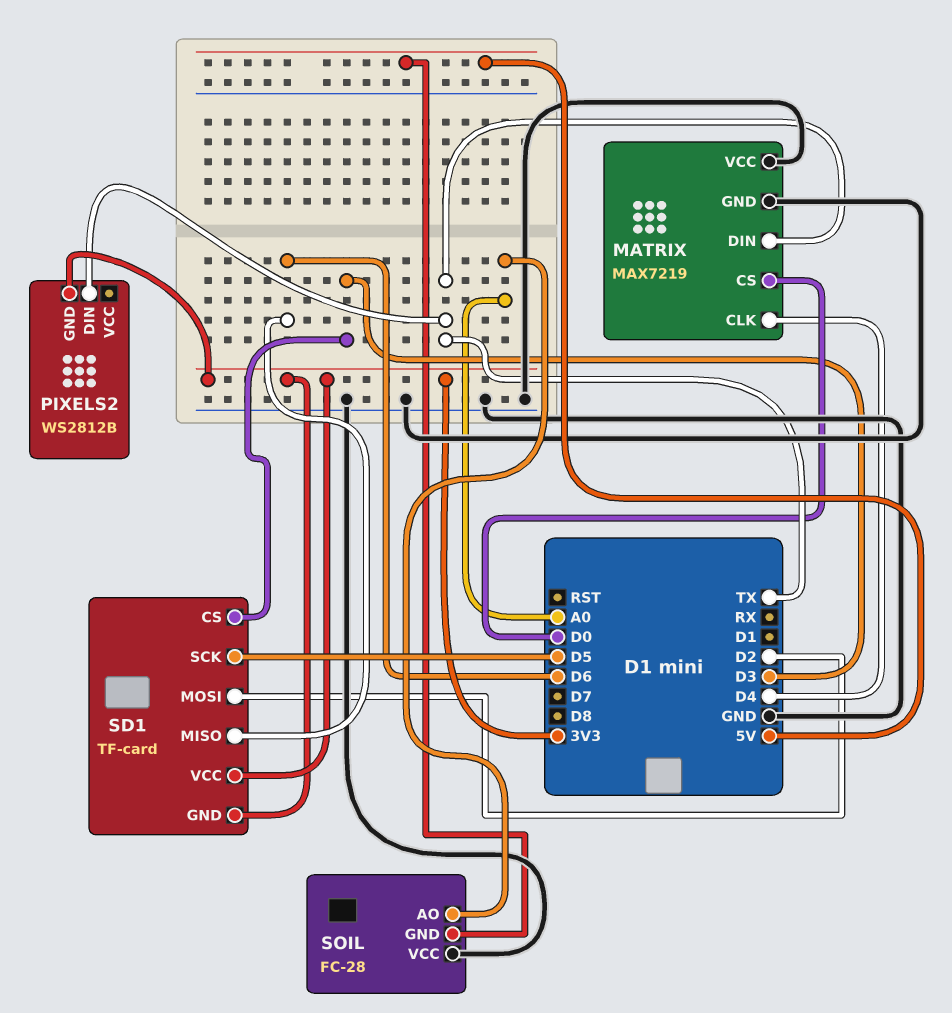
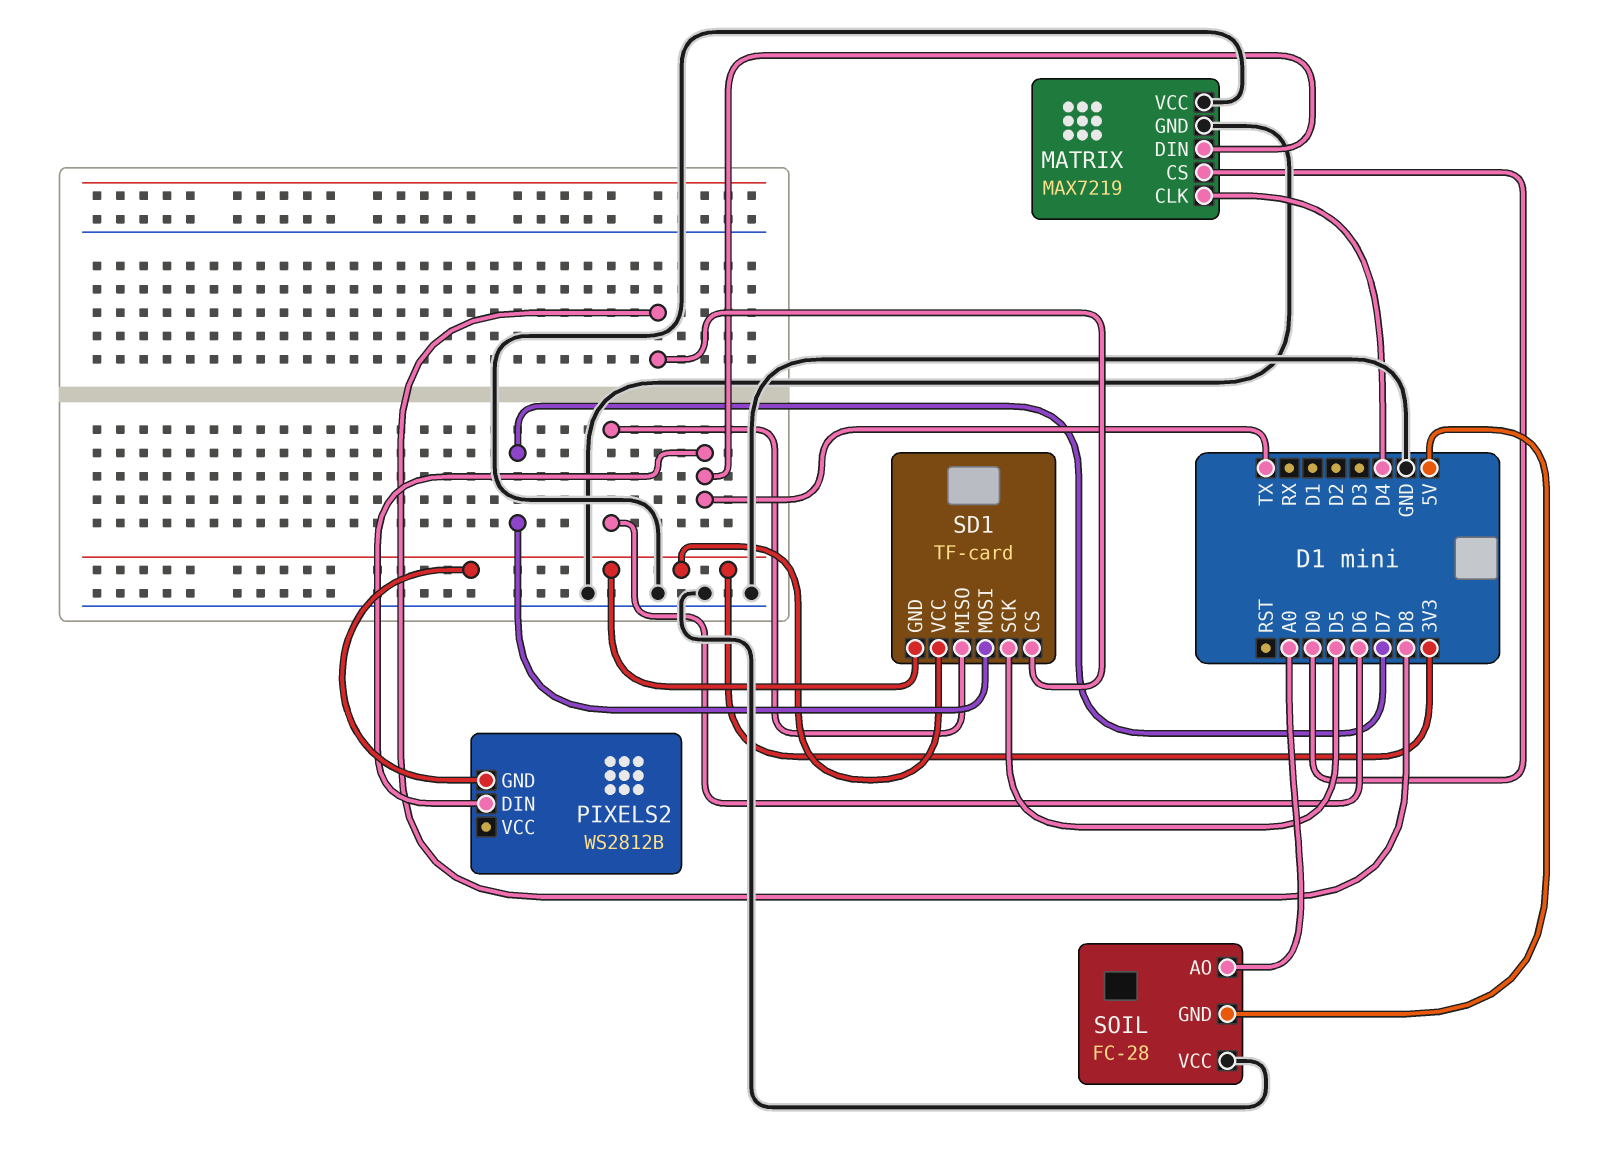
SD1 pin CS: D3 -> D8
SD1 pin MOSI: D2 -> D7

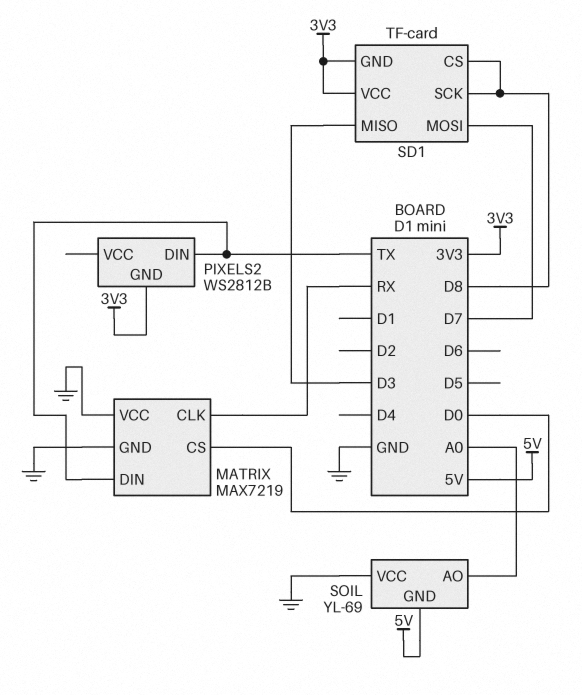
MATRIX pin CLK: D4 -> RX
SD1 pin MISO: D6 -> D3
SD1 pin SCK: D5 -> D8
SOIL: FC-28 -> YL-69

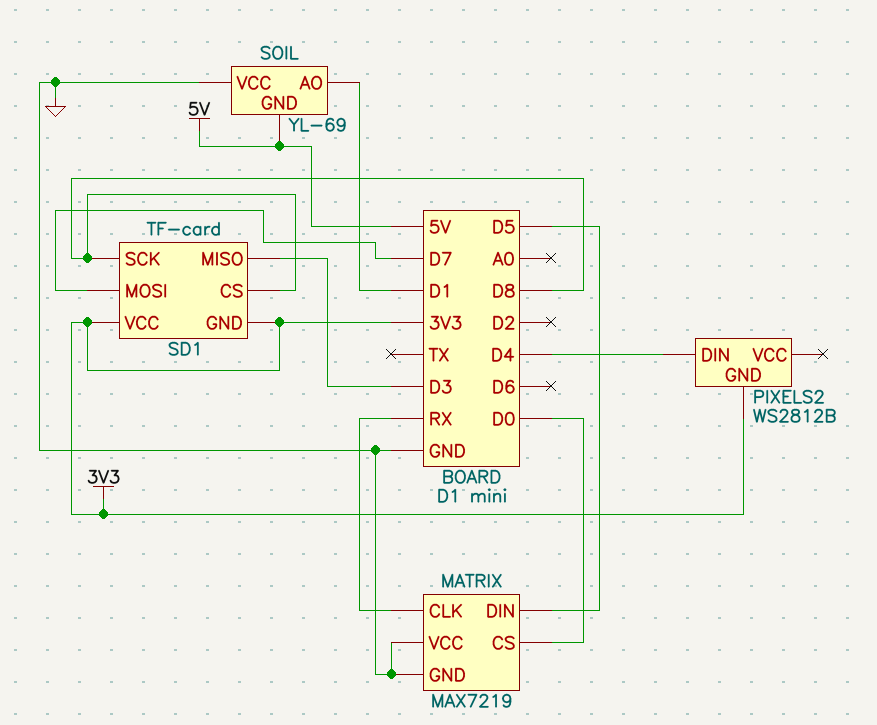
MATRIX pin DIN: TX -> D5
PIXELS2 pin DIN: TX -> D4
SOIL pin AO: A0 -> D1

